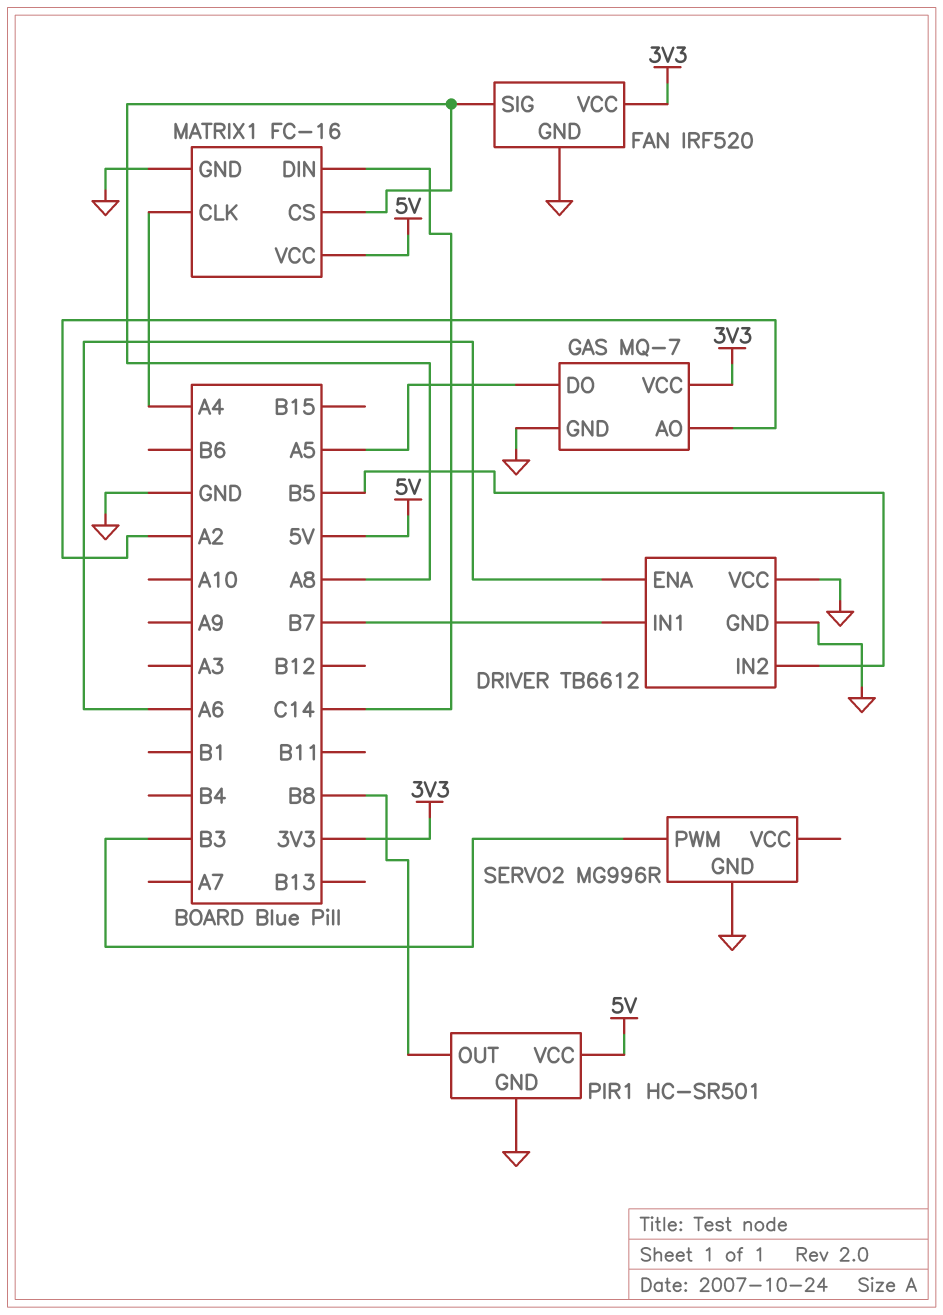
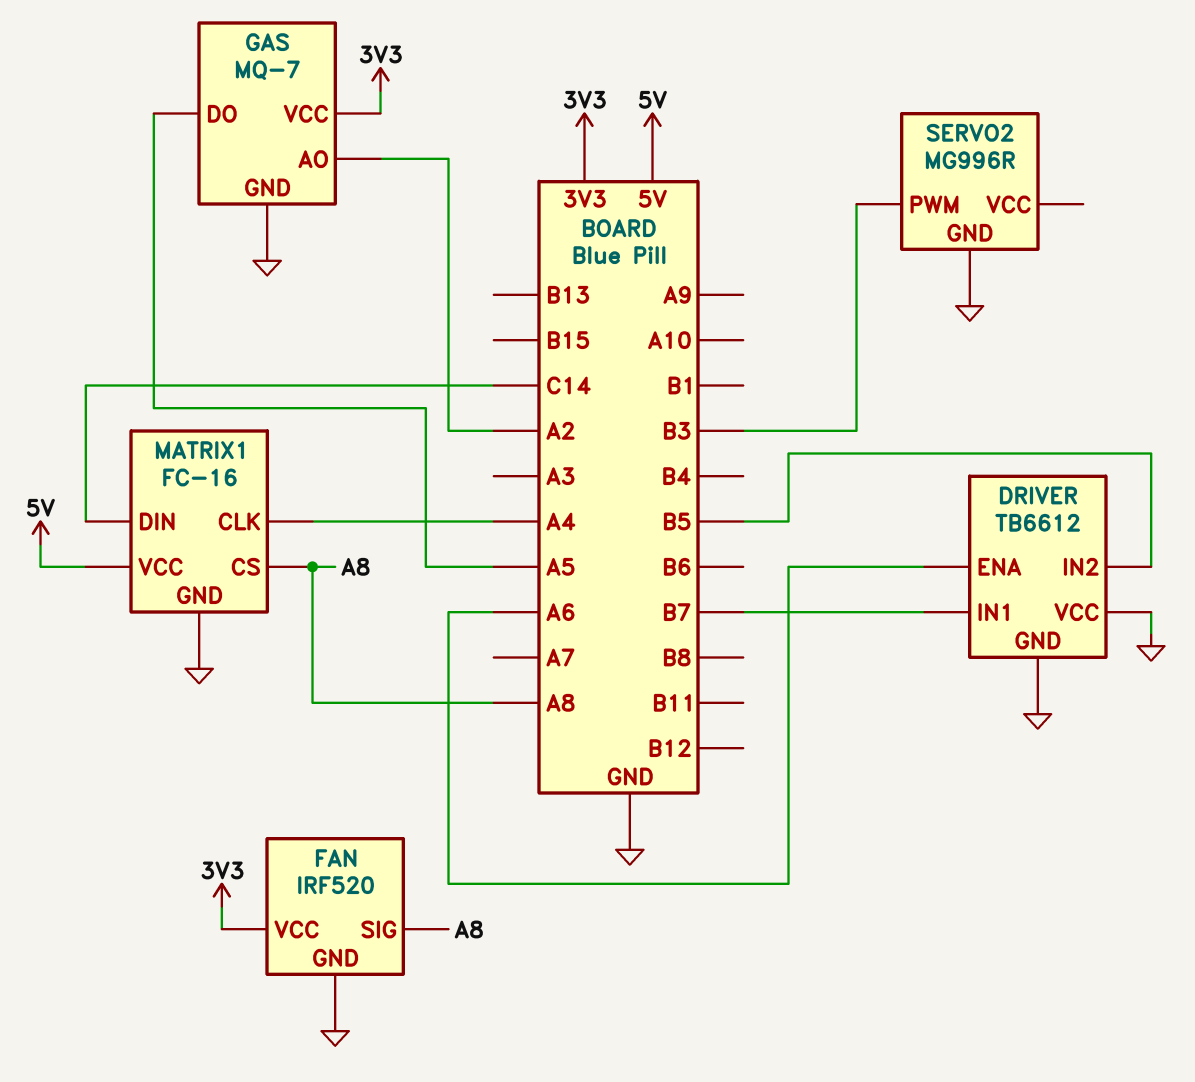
PIR1: HC-SR501 -> none
PIR1 pin GND: GND -> none
PIR1 pin OUT: B8 -> none
PIR1 pin VCC: 5V -> none

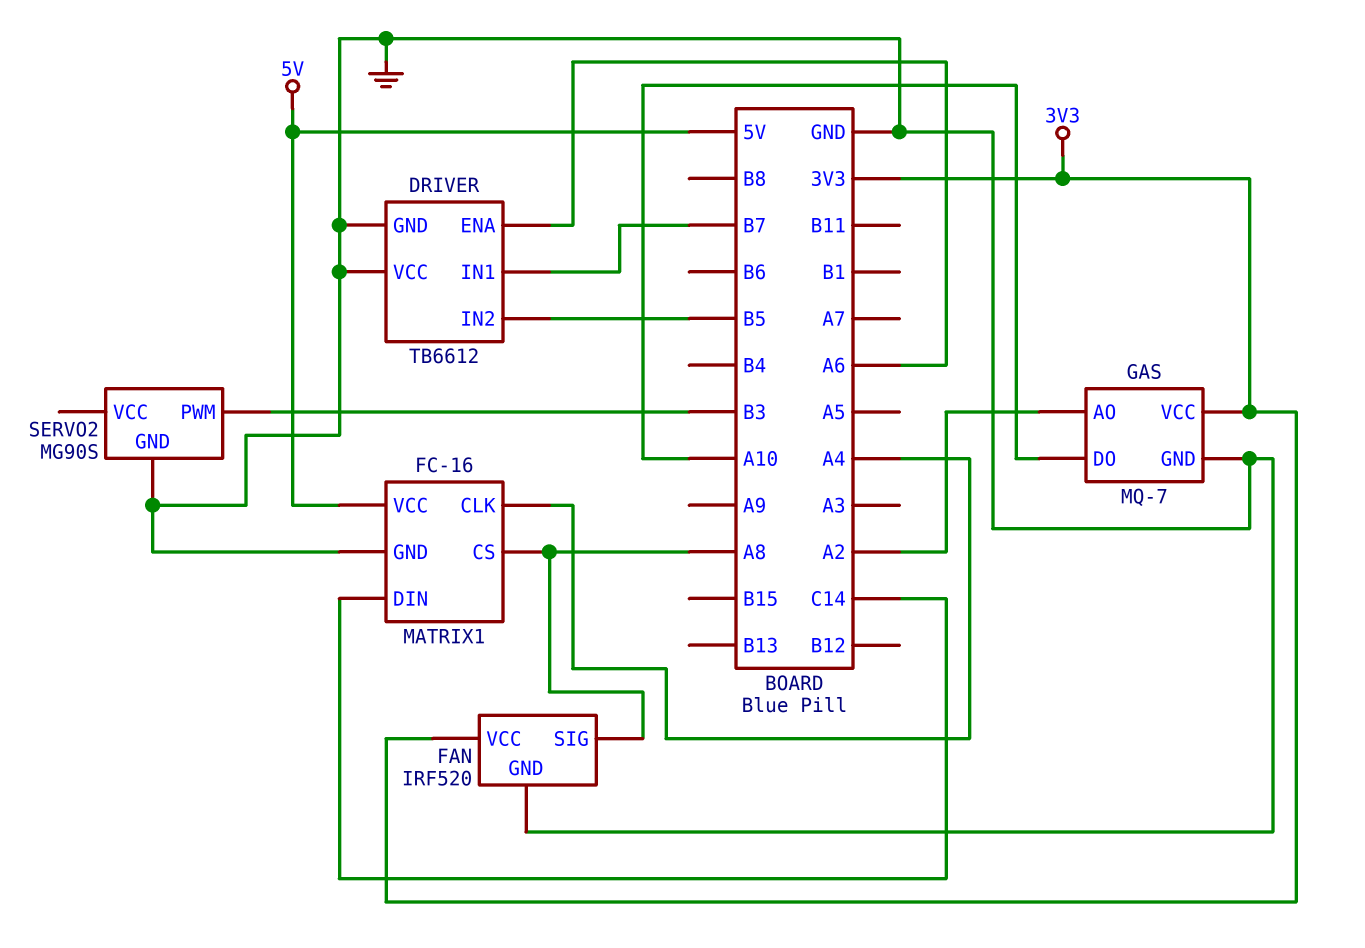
GAS pin DO: A5 -> A10
SERVO2: MG996R -> MG90S

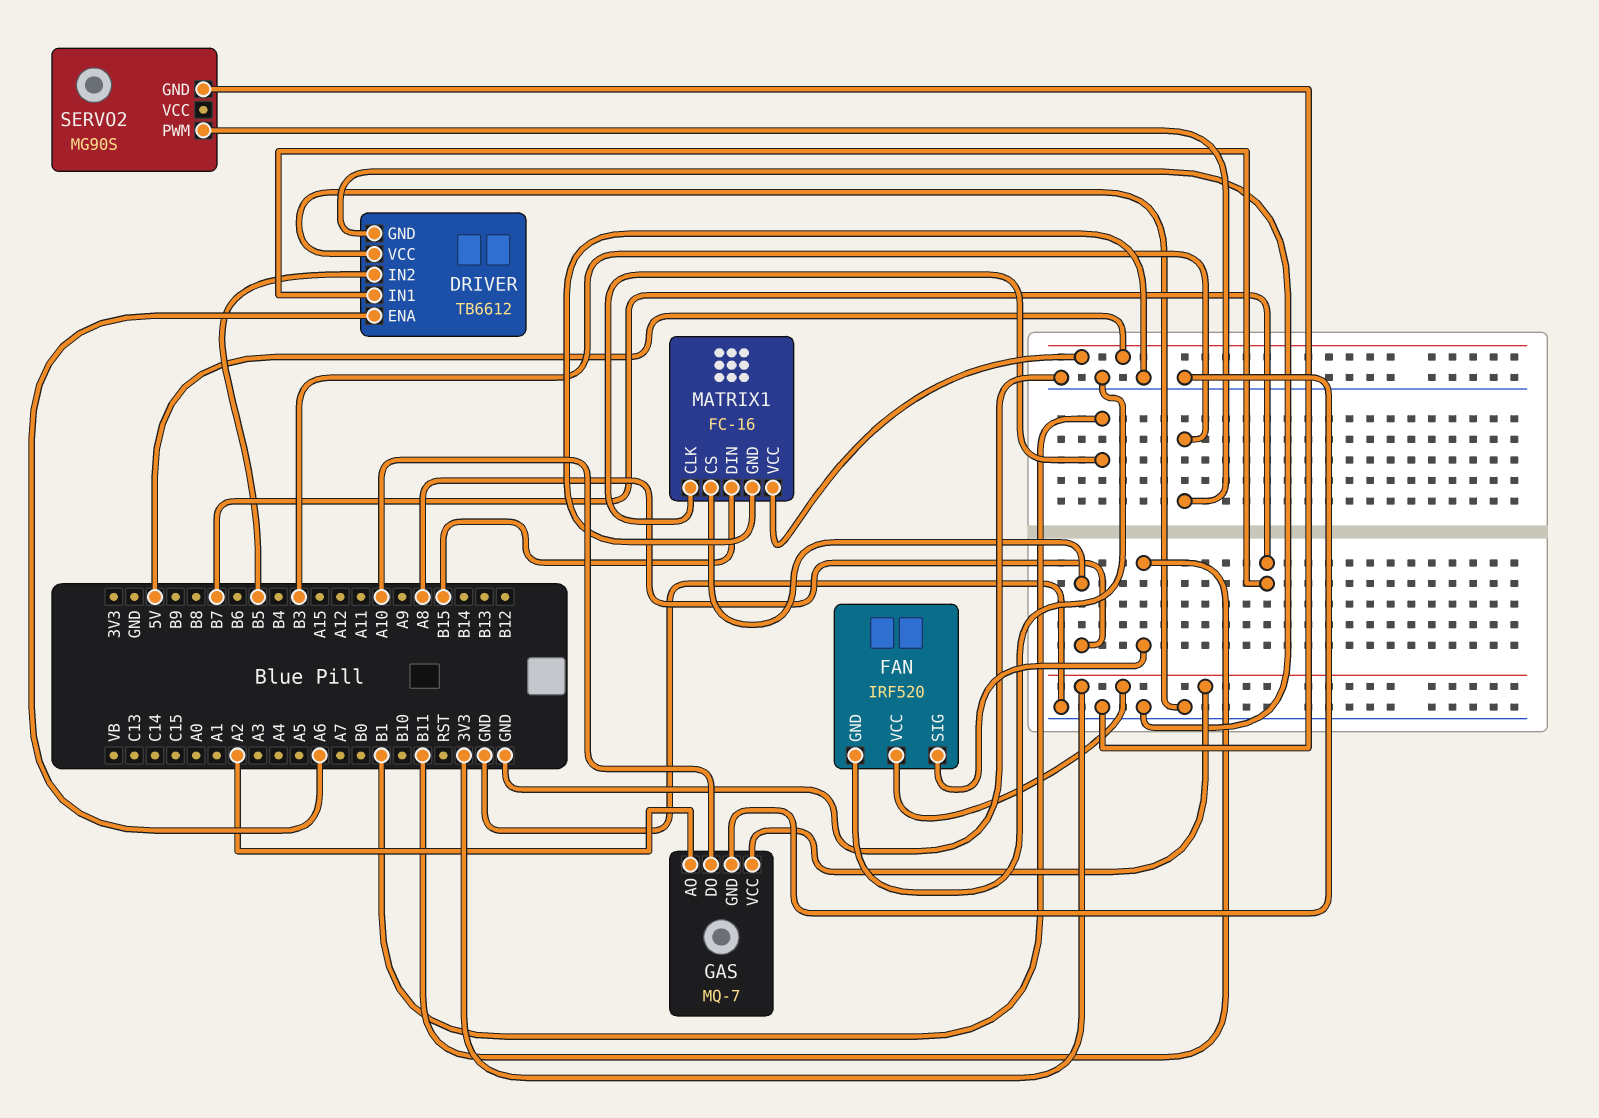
FAN pin SIG: A8 -> B11
MATRIX1 pin CLK: A4 -> B1
MATRIX1 pin DIN: C14 -> B15

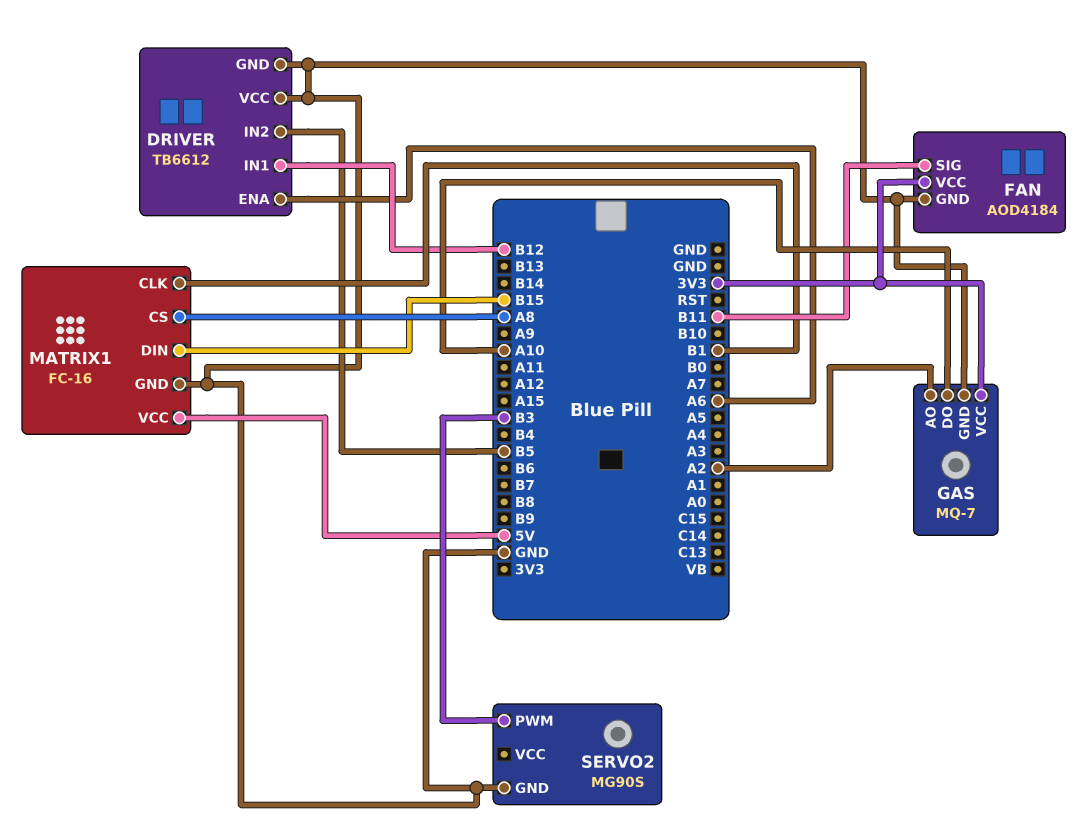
DRIVER pin IN1: B7 -> B12
FAN: IRF520 -> AOD4184

